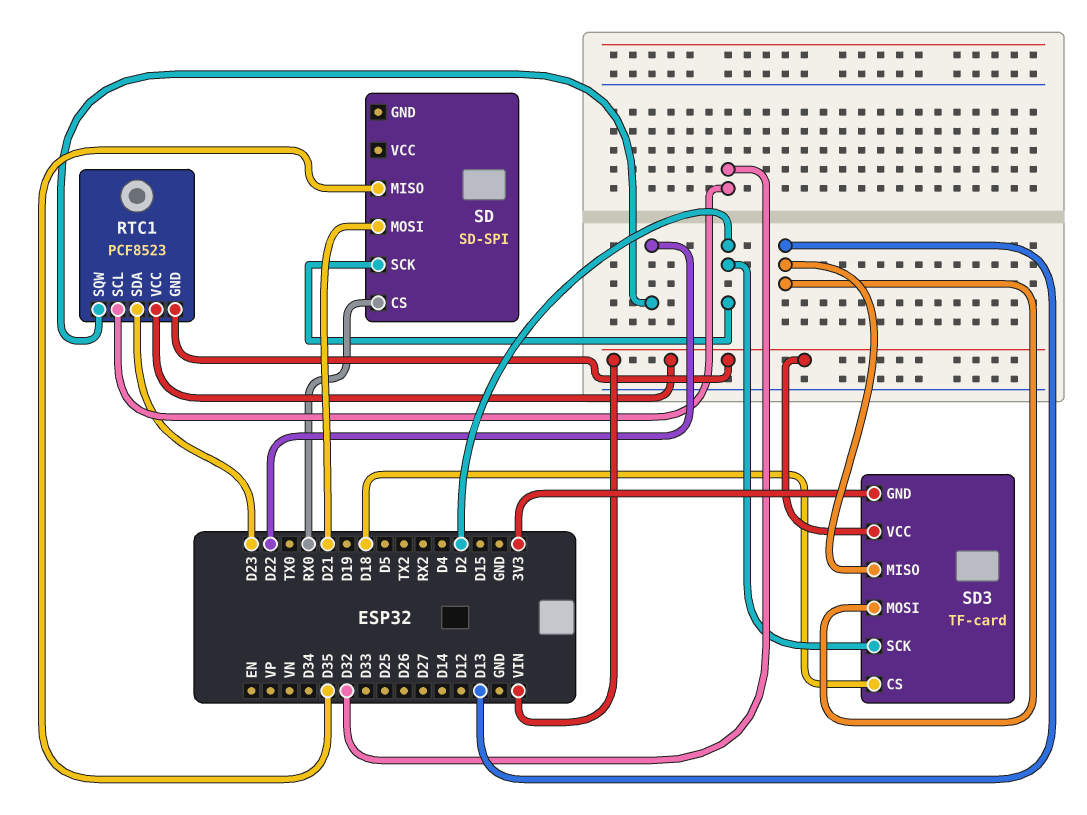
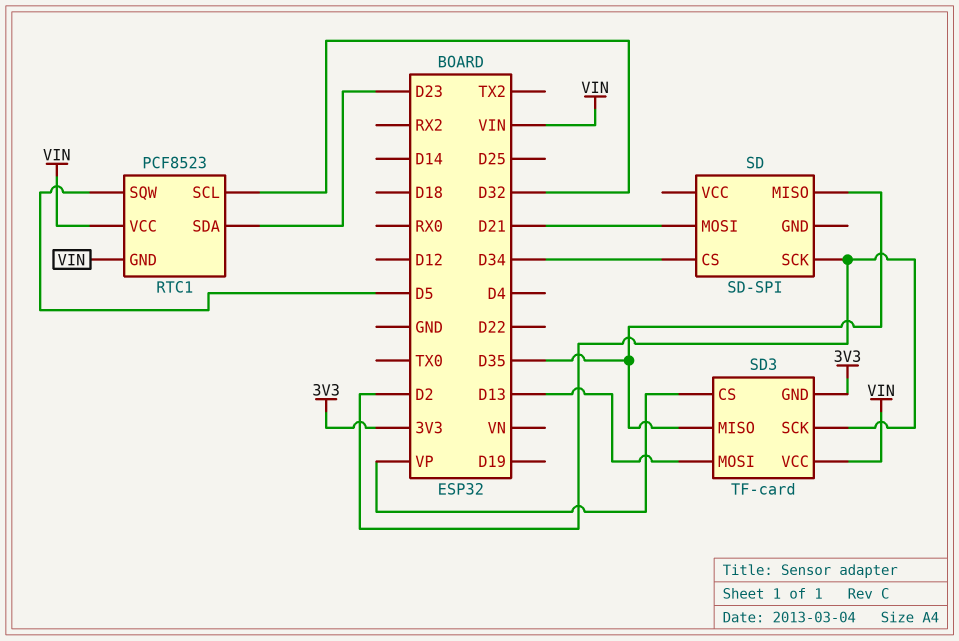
RTC1 pin SQW: D22 -> D5
SD pin CS: RX0 -> D34
SD3 pin CS: D18 -> VP
SD3 pin MISO: D13 -> D35

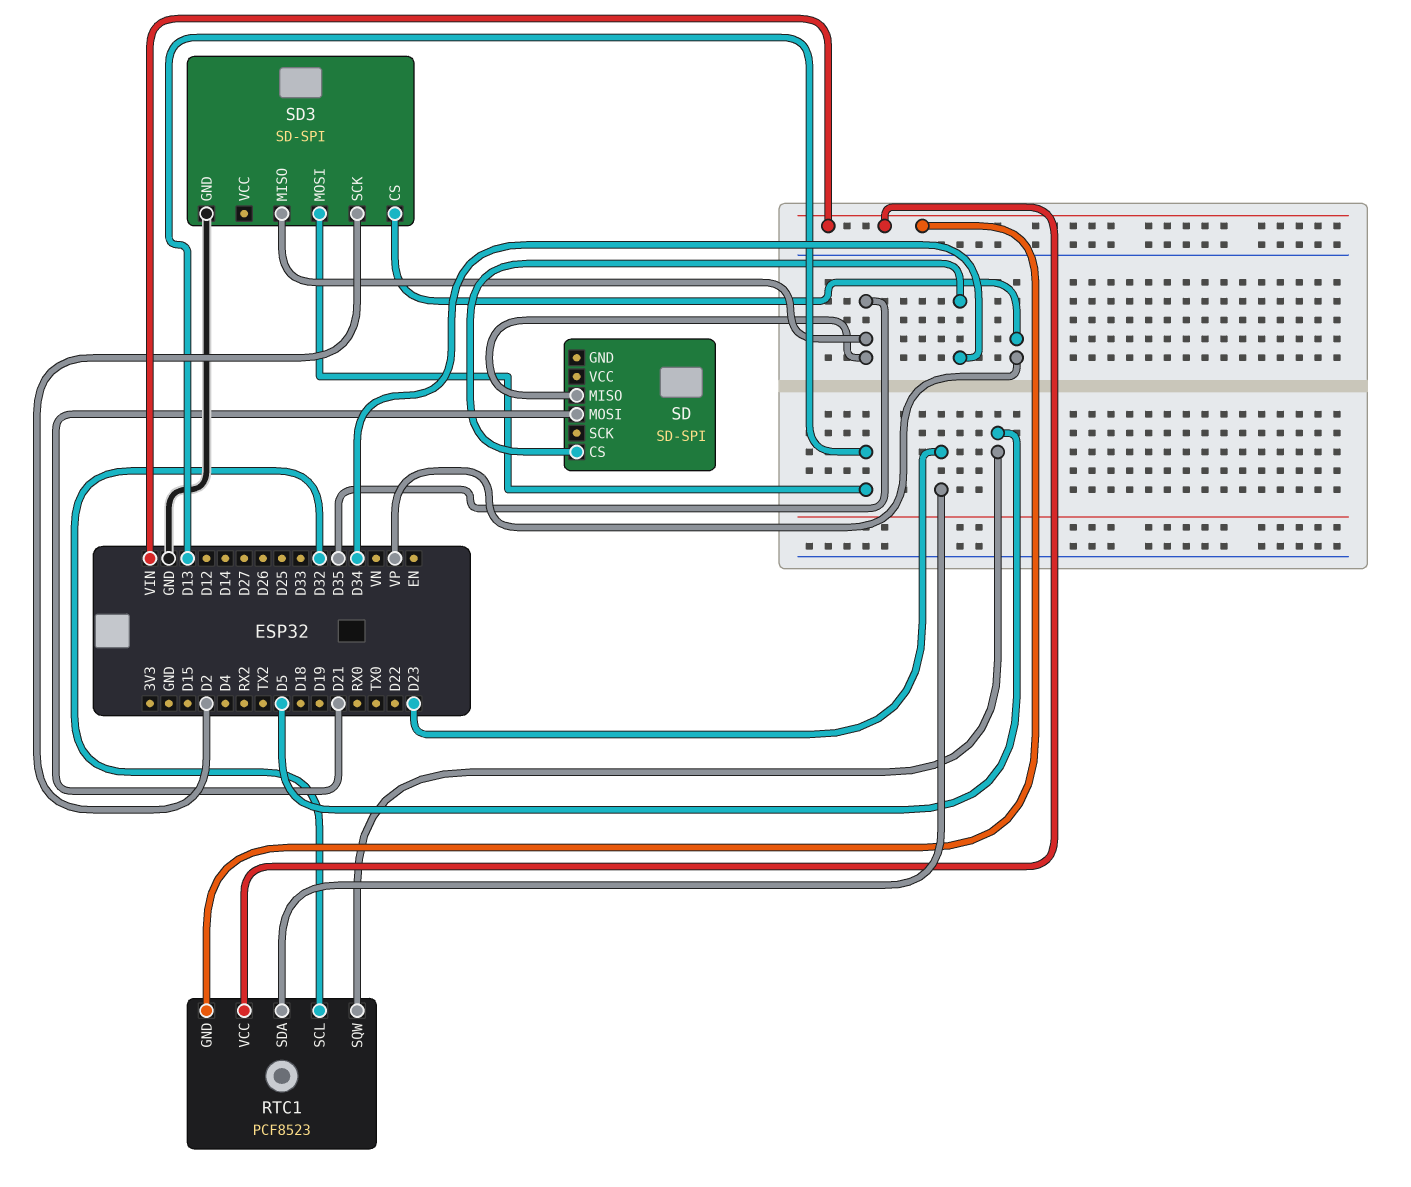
SD pin SCK: D2 -> none
SD3: TF-card -> SD-SPI
SD3 pin GND: 3V3 -> GND
SD3 pin VCC: VIN -> none

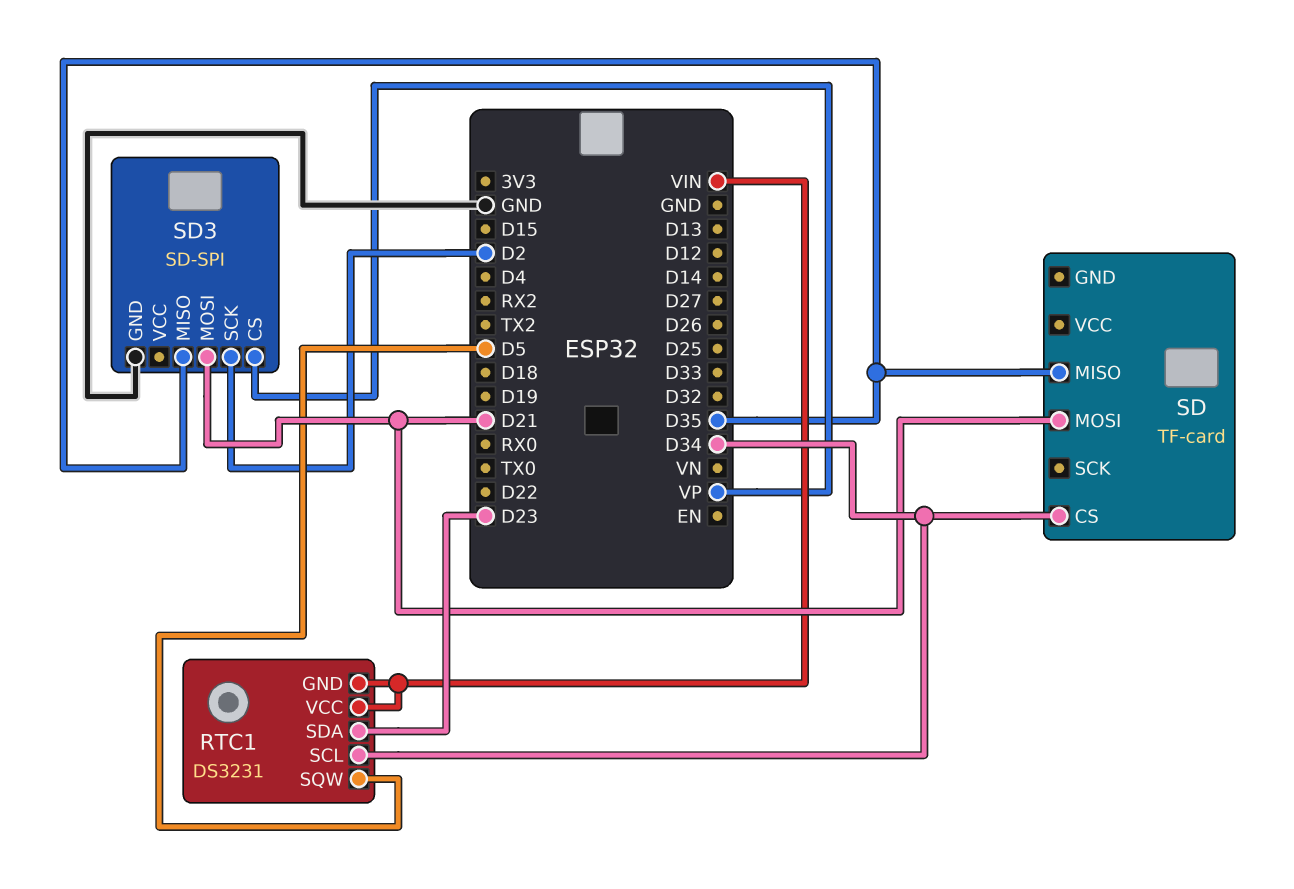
RTC1: PCF8523 -> DS3231
RTC1 pin SCL: D32 -> D34
SD: SD-SPI -> TF-card
SD3 pin MOSI: D13 -> D21

